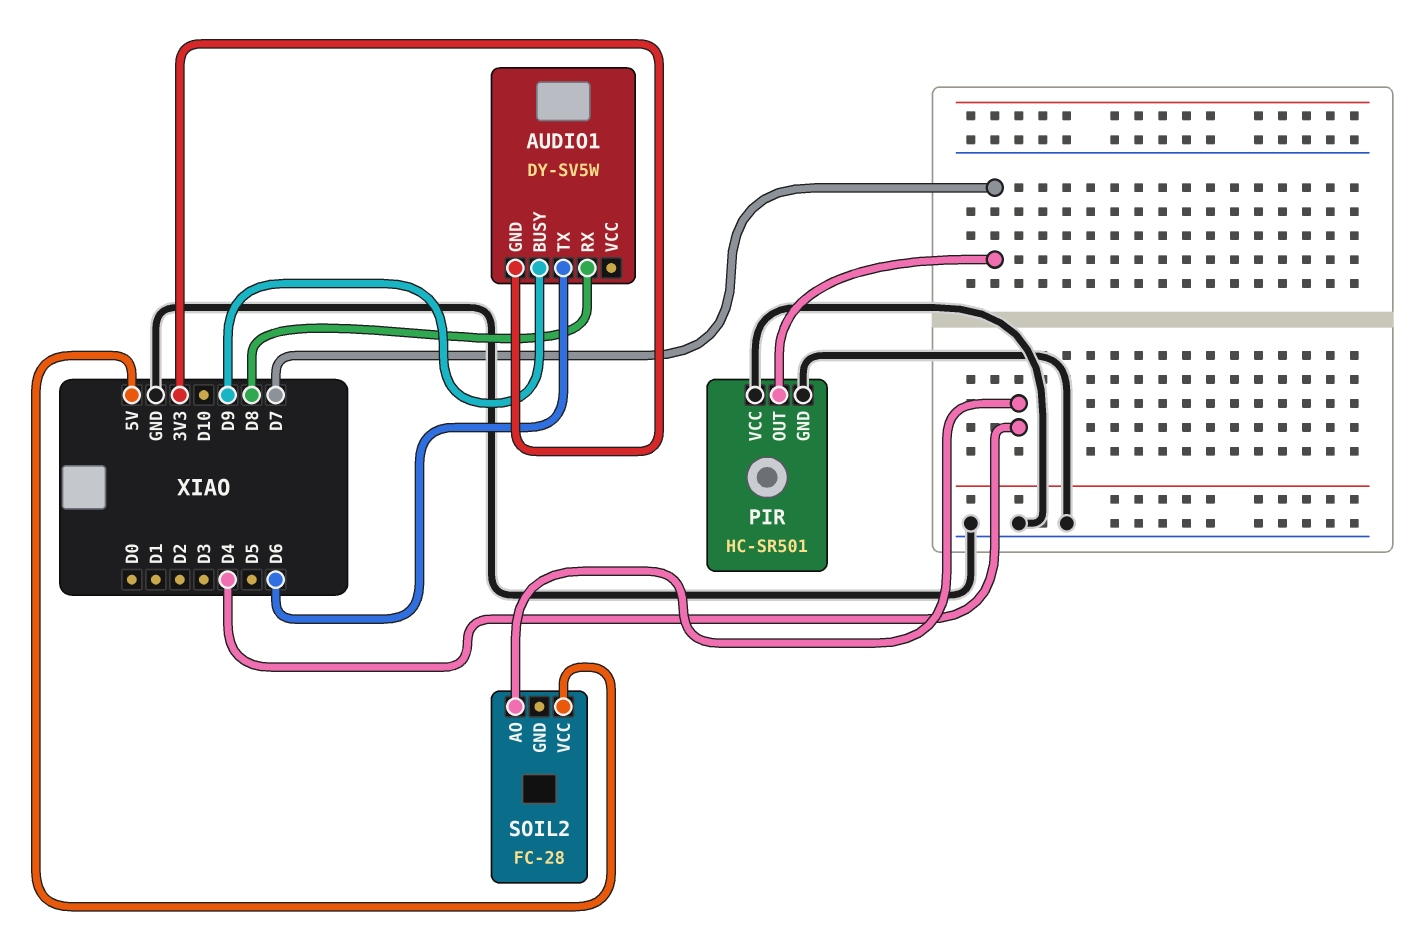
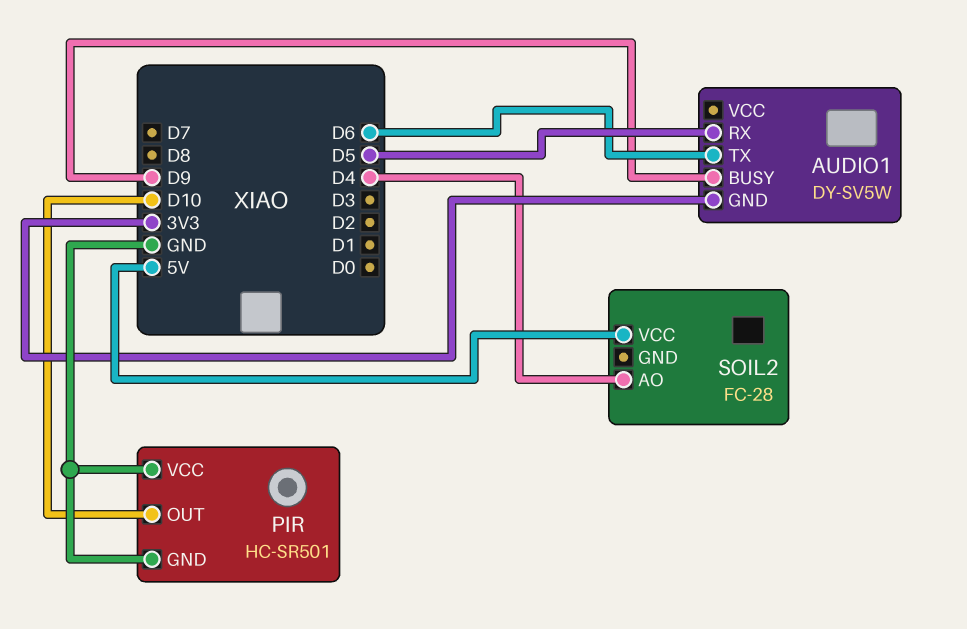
AUDIO1 pin RX: D8 -> D5
PIR pin OUT: D7 -> D10

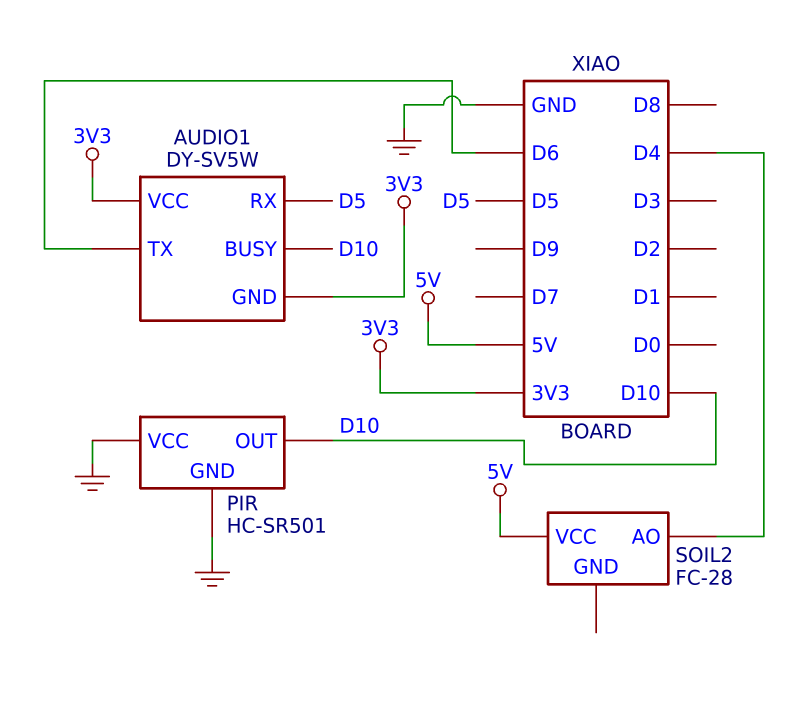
AUDIO1 pin BUSY: D9 -> D10
AUDIO1 pin VCC: none -> 3V3

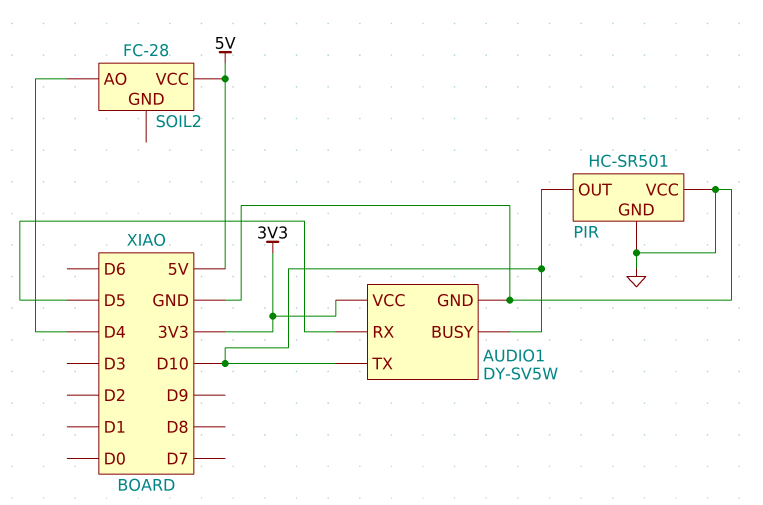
AUDIO1 pin GND: 3V3 -> GND
AUDIO1 pin TX: D6 -> D10

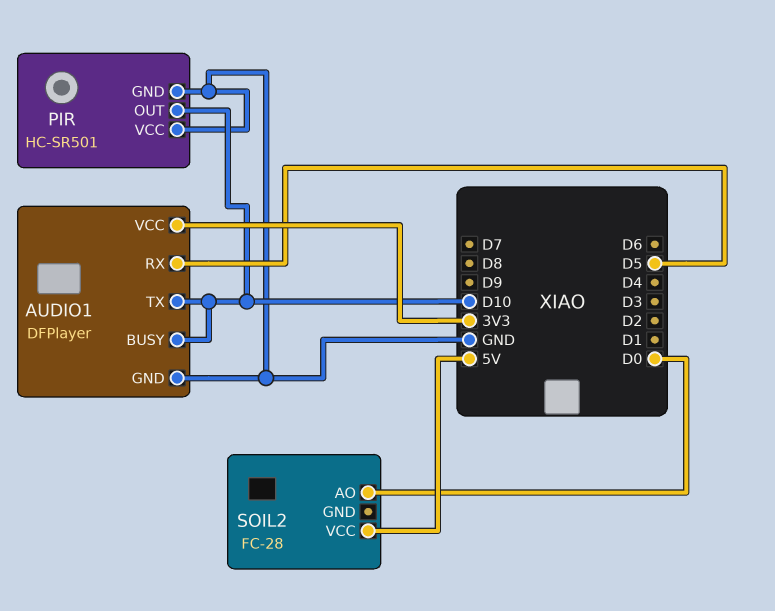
AUDIO1: DY-SV5W -> DFPlayer
SOIL2 pin AO: D4 -> D0

